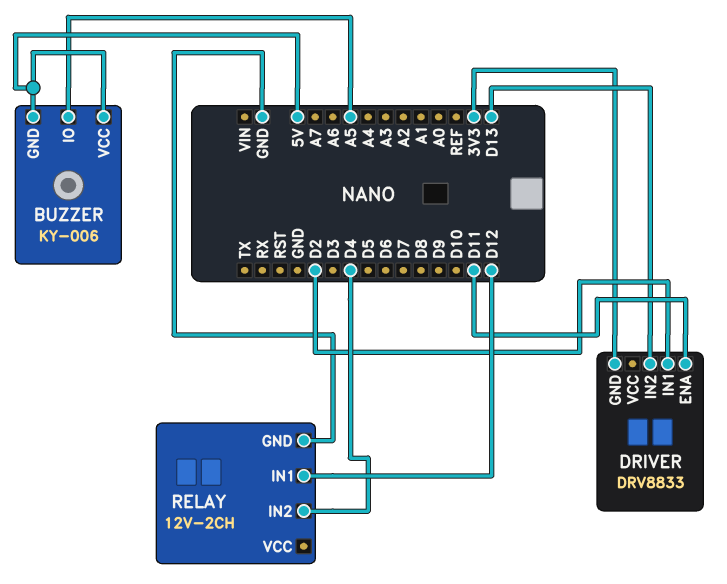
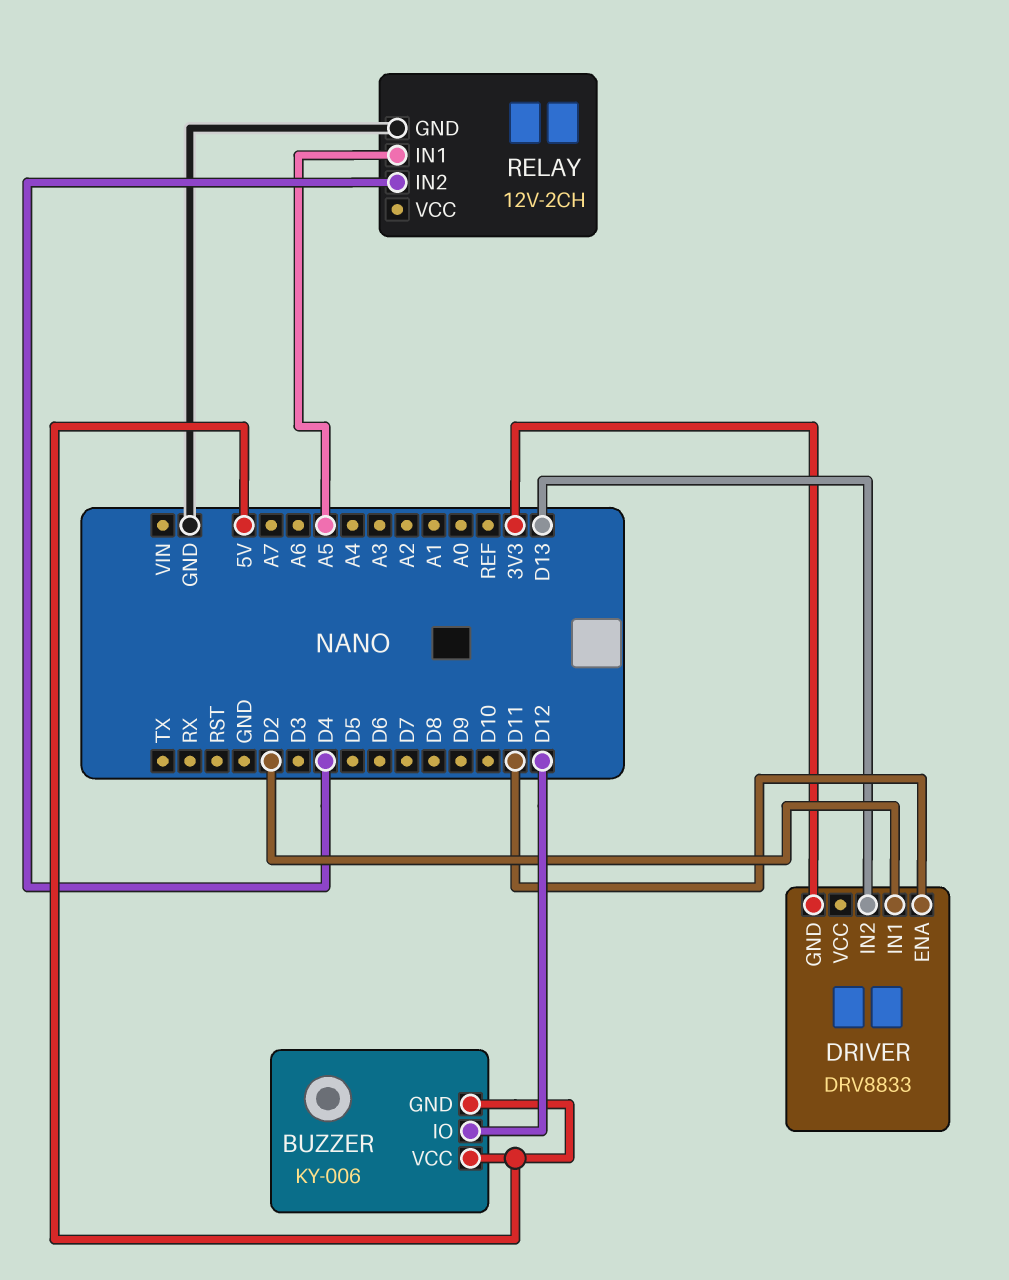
BUZZER pin IO: A5 -> D12
RELAY pin IN1: D12 -> A5

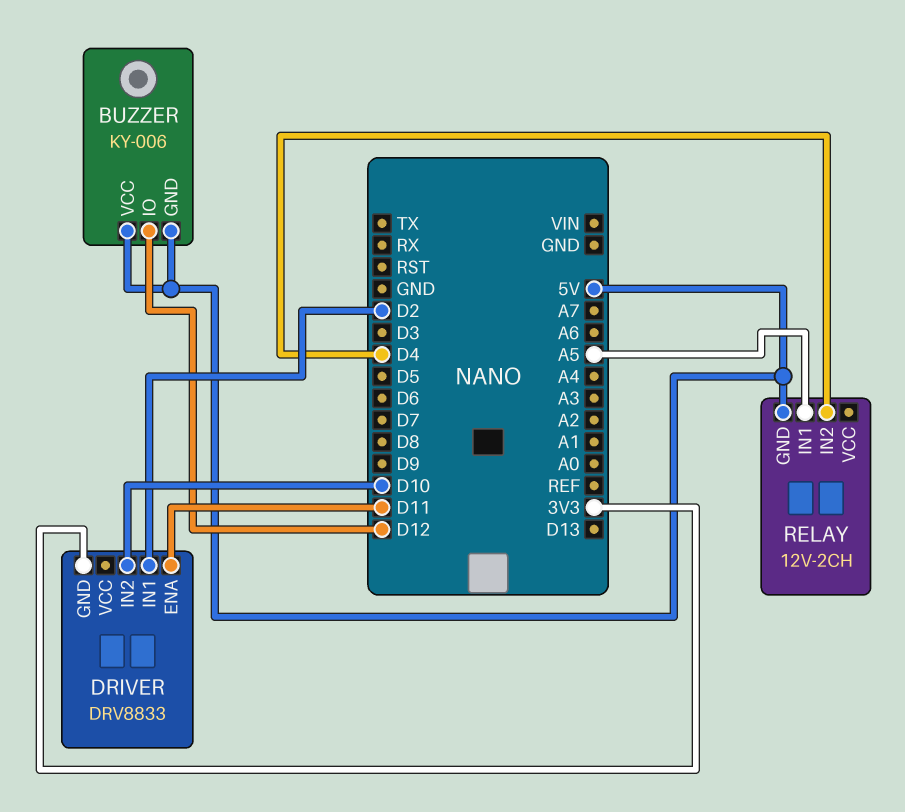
DRIVER pin IN2: D13 -> D10
RELAY pin GND: GND -> 5V

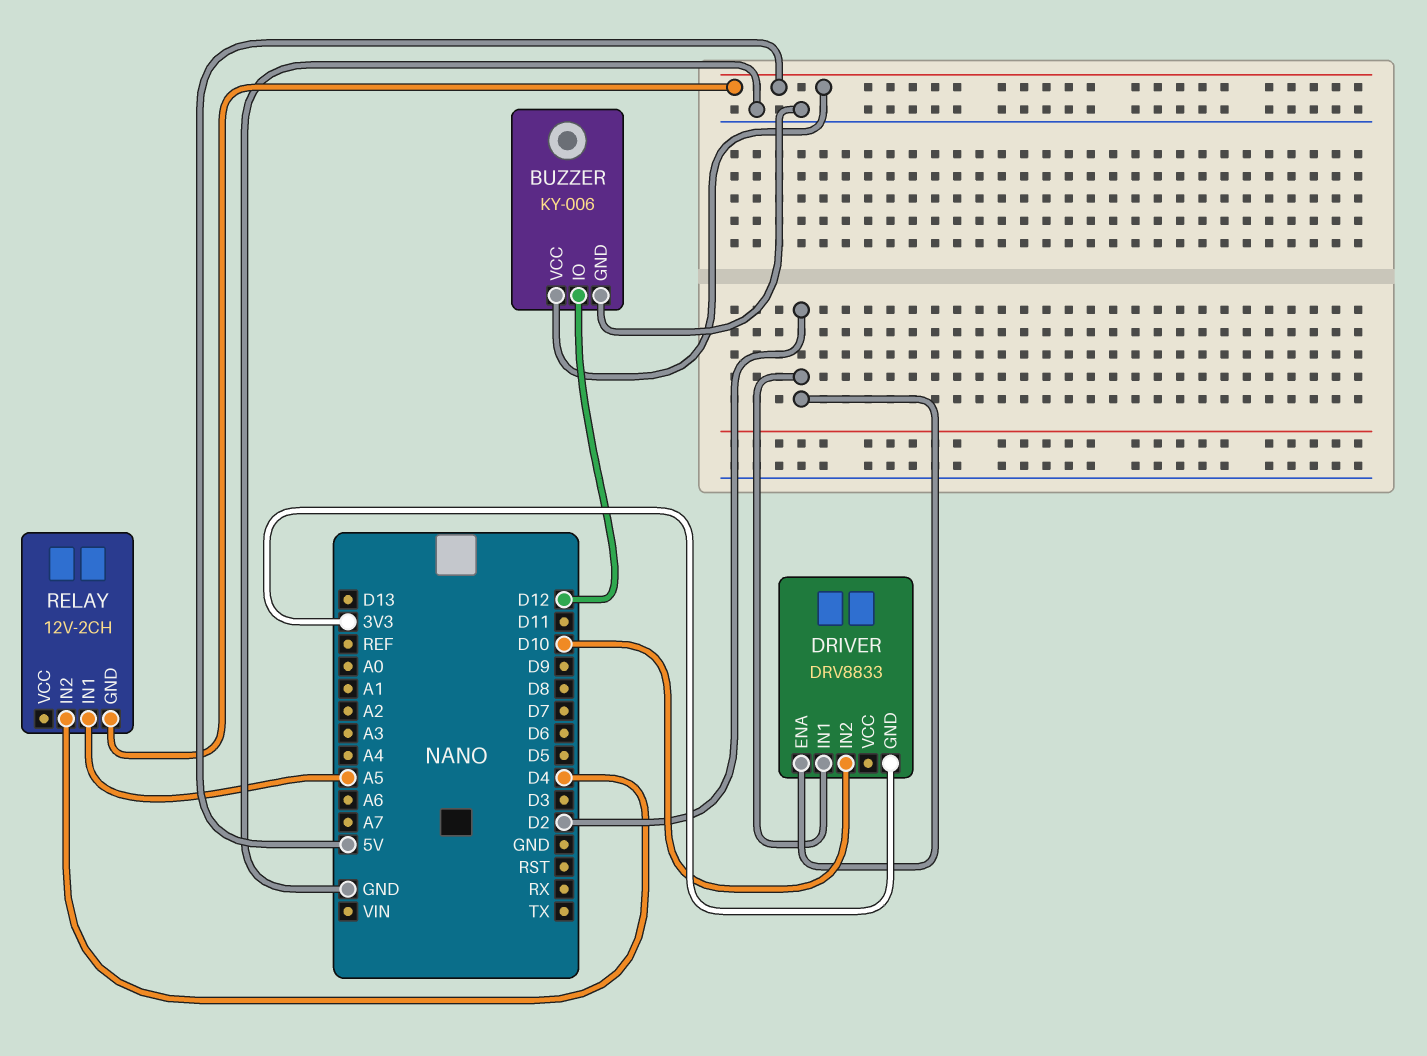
BUZZER pin GND: 5V -> GND
DRIVER pin ENA: D11 -> D2

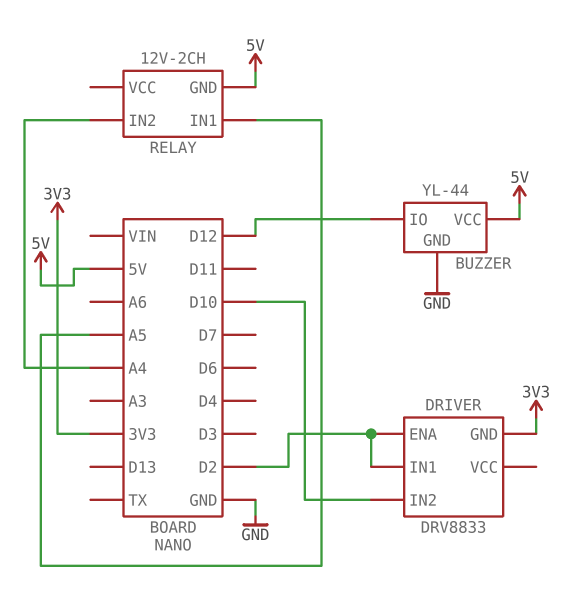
BUZZER: KY-006 -> YL-44
RELAY pin IN2: D4 -> A4

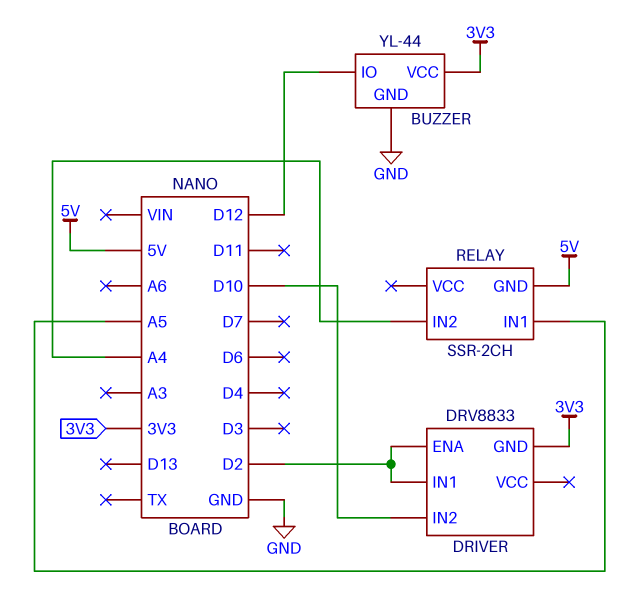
BUZZER pin VCC: 5V -> 3V3
RELAY: 12V-2CH -> SSR-2CH

